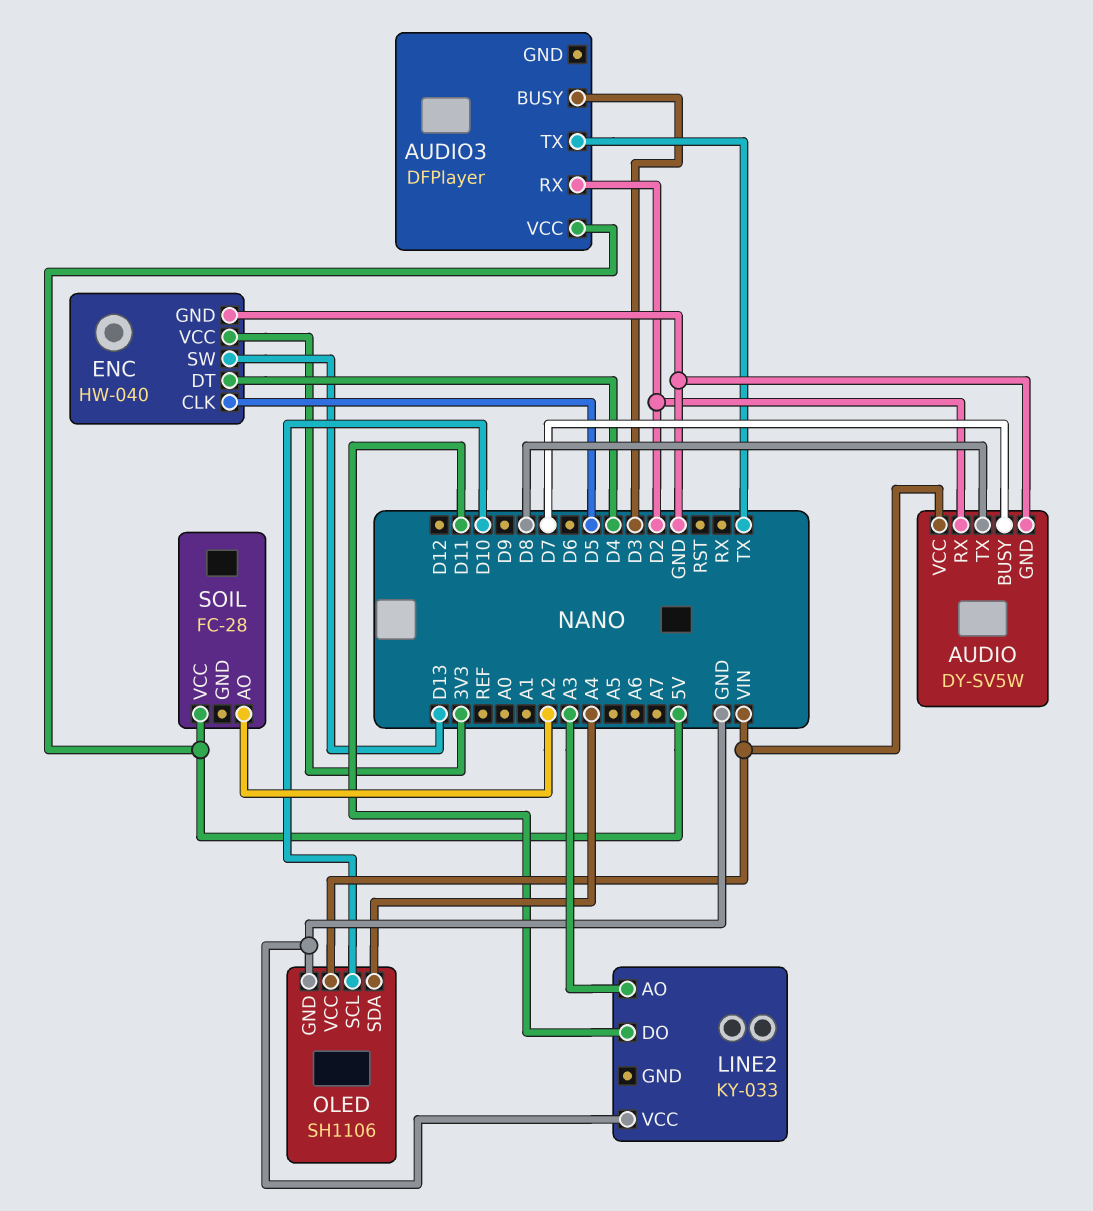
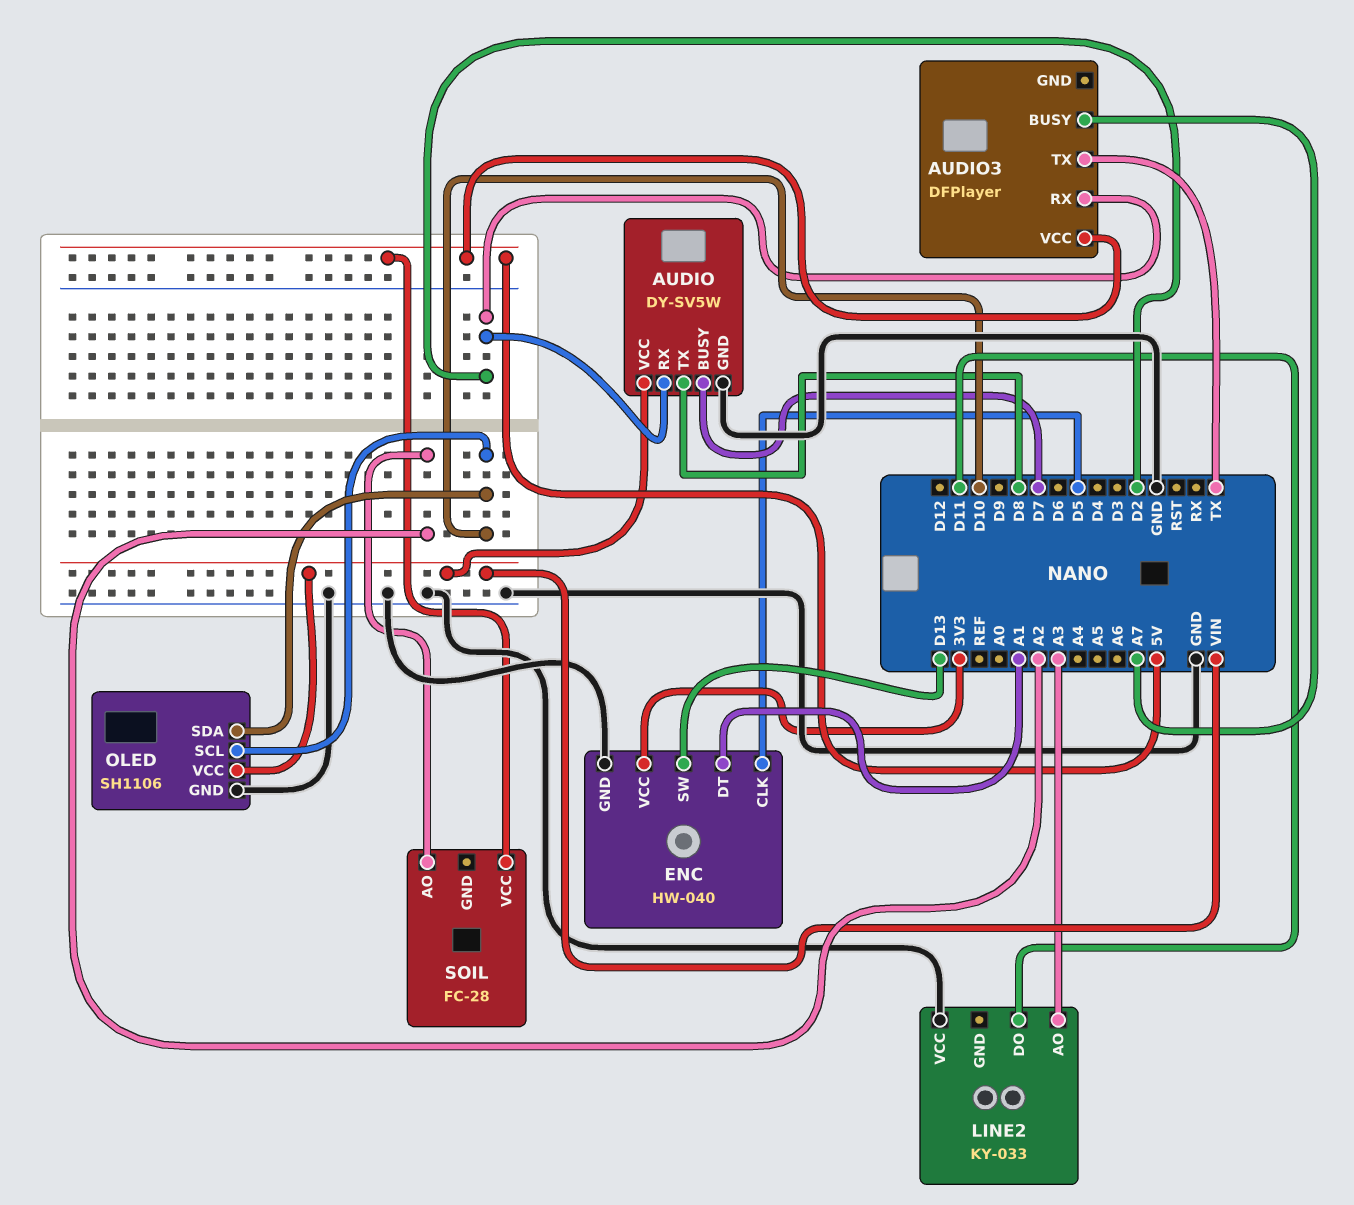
AUDIO3 pin BUSY: D3 -> A7
ENC pin DT: D4 -> A1
OLED pin SDA: A4 -> D10

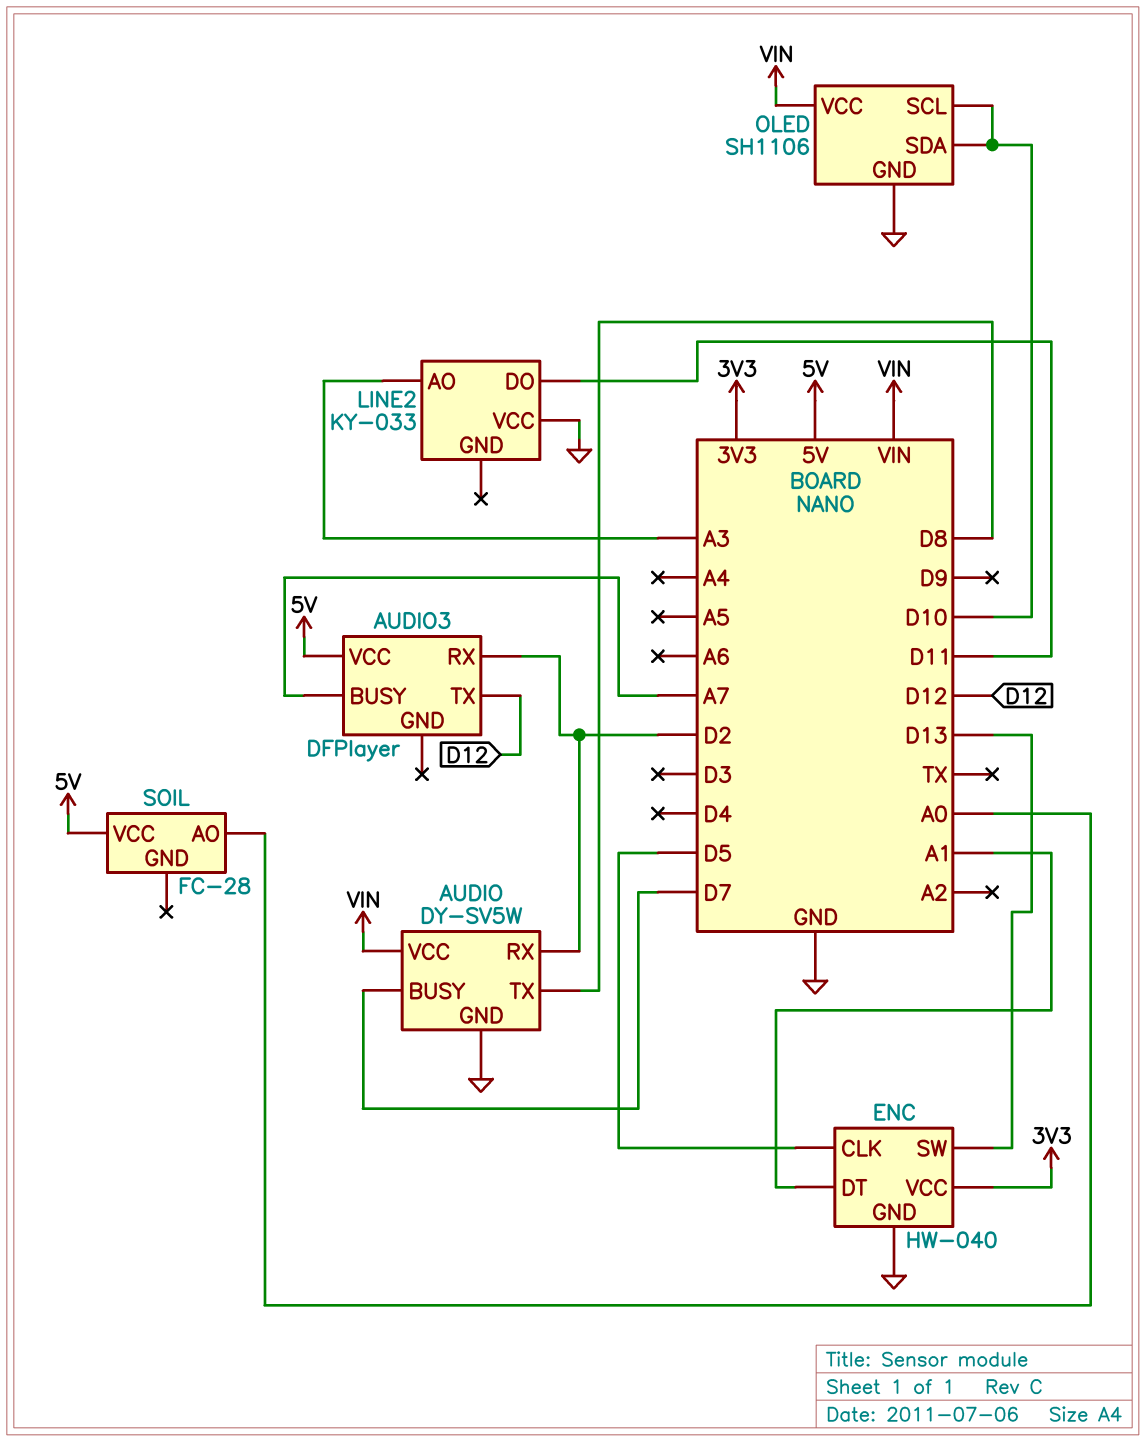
AUDIO3 pin TX: TX -> D12
SOIL pin AO: A2 -> A0

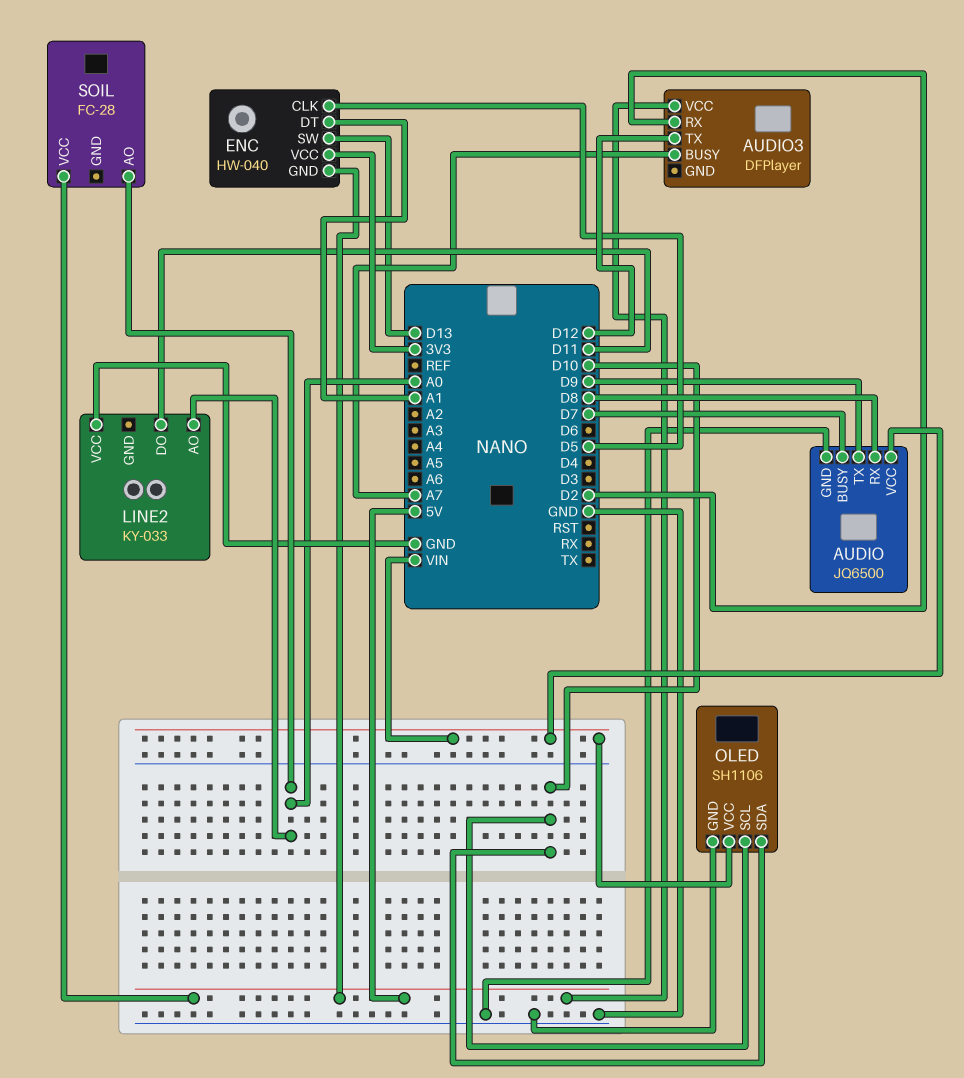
AUDIO: DY-SV5W -> JQ6500
AUDIO pin RX: D2 -> D8
AUDIO pin TX: D8 -> D9
ENC pin GND: GND -> 5V
LINE2 pin AO: A3 -> A0

